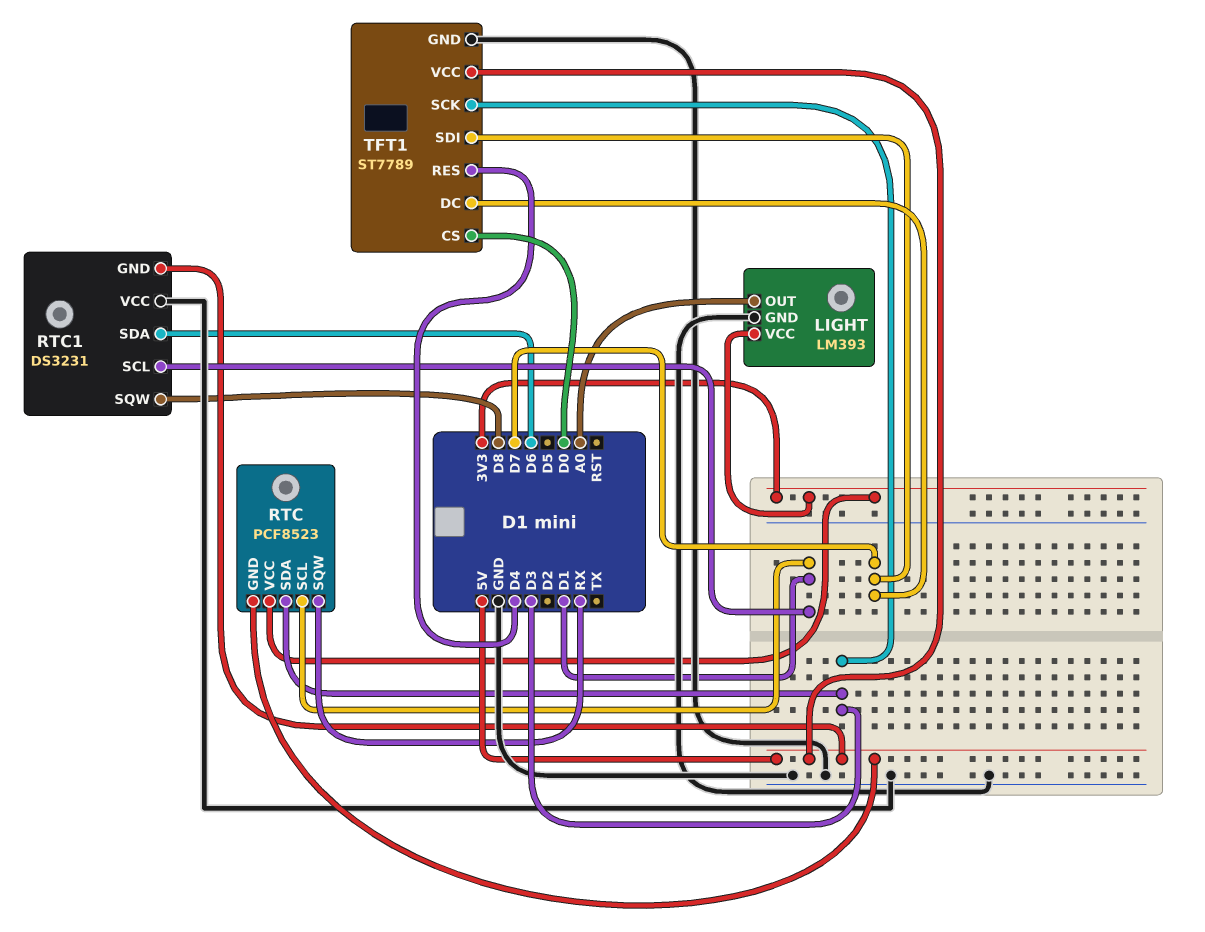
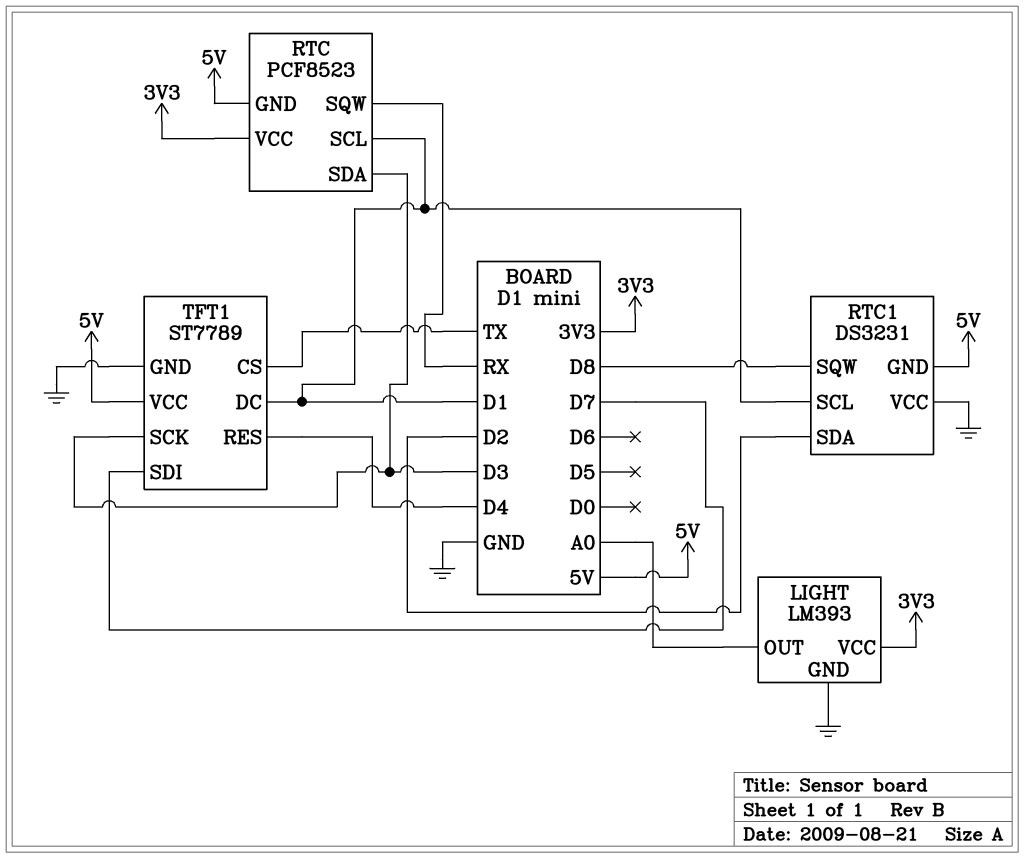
RTC1 pin SDA: D6 -> D2
TFT1 pin CS: D0 -> TX
TFT1 pin DC: D7 -> D1

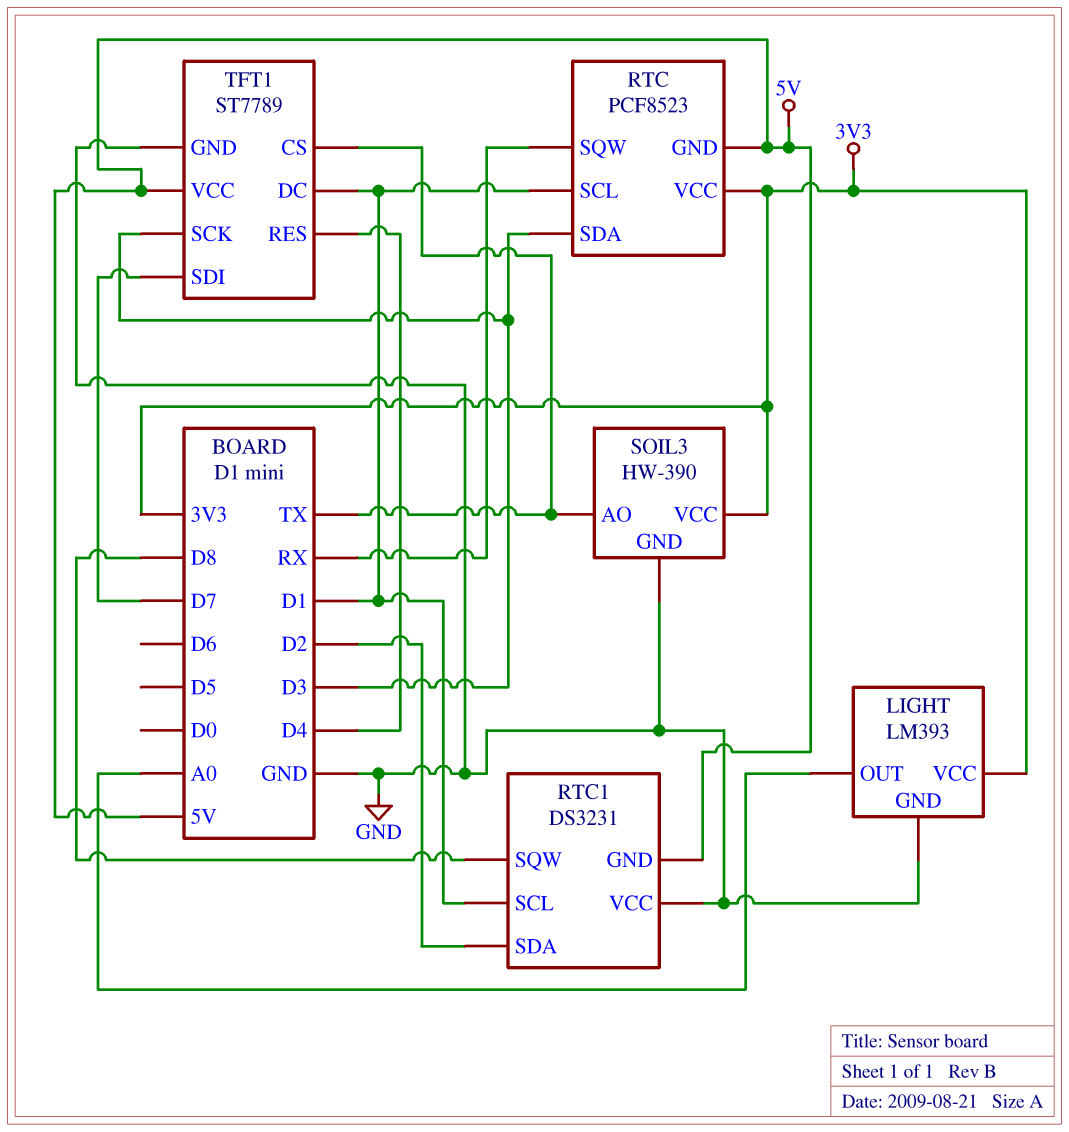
SOIL3: none -> HW-390
SOIL3 pin AO: none -> TX
SOIL3 pin GND: none -> GND
SOIL3 pin VCC: none -> 3V3

